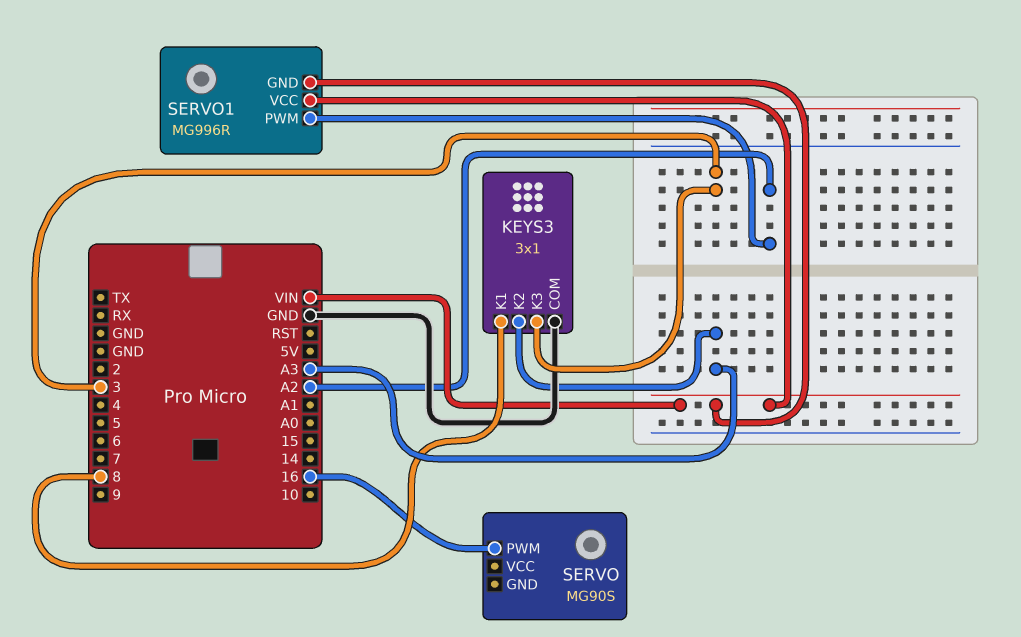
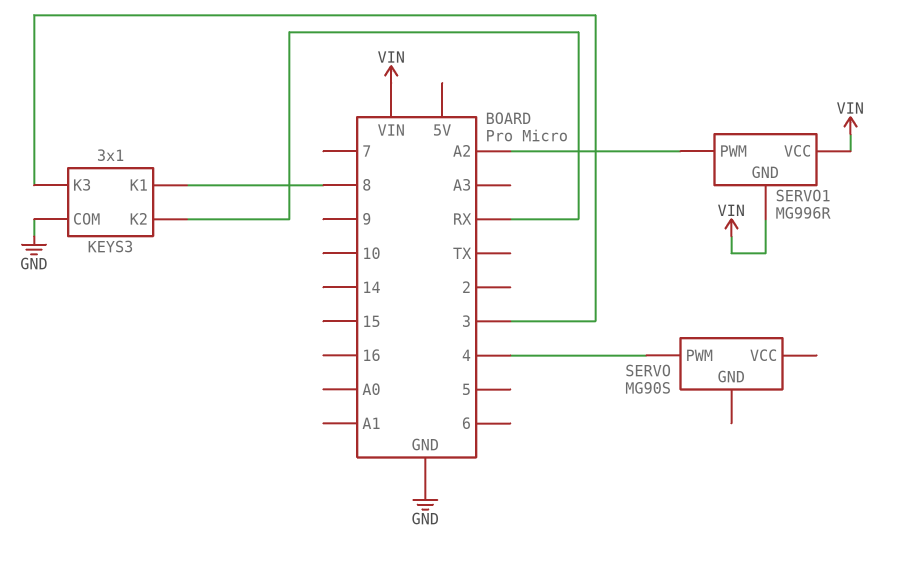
KEYS3 pin K2: A3 -> RX
SERVO pin PWM: 16 -> 4

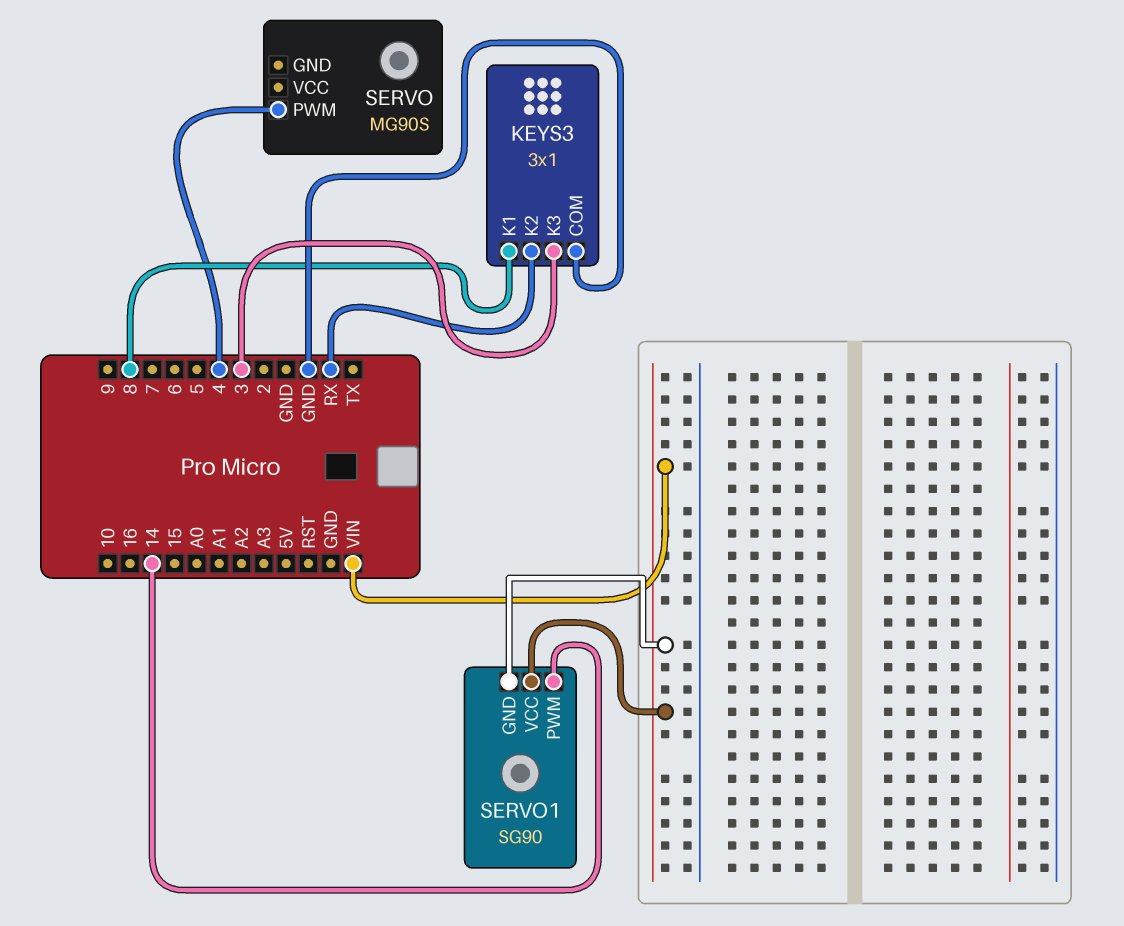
SERVO1: MG996R -> SG90
SERVO1 pin PWM: A2 -> 14

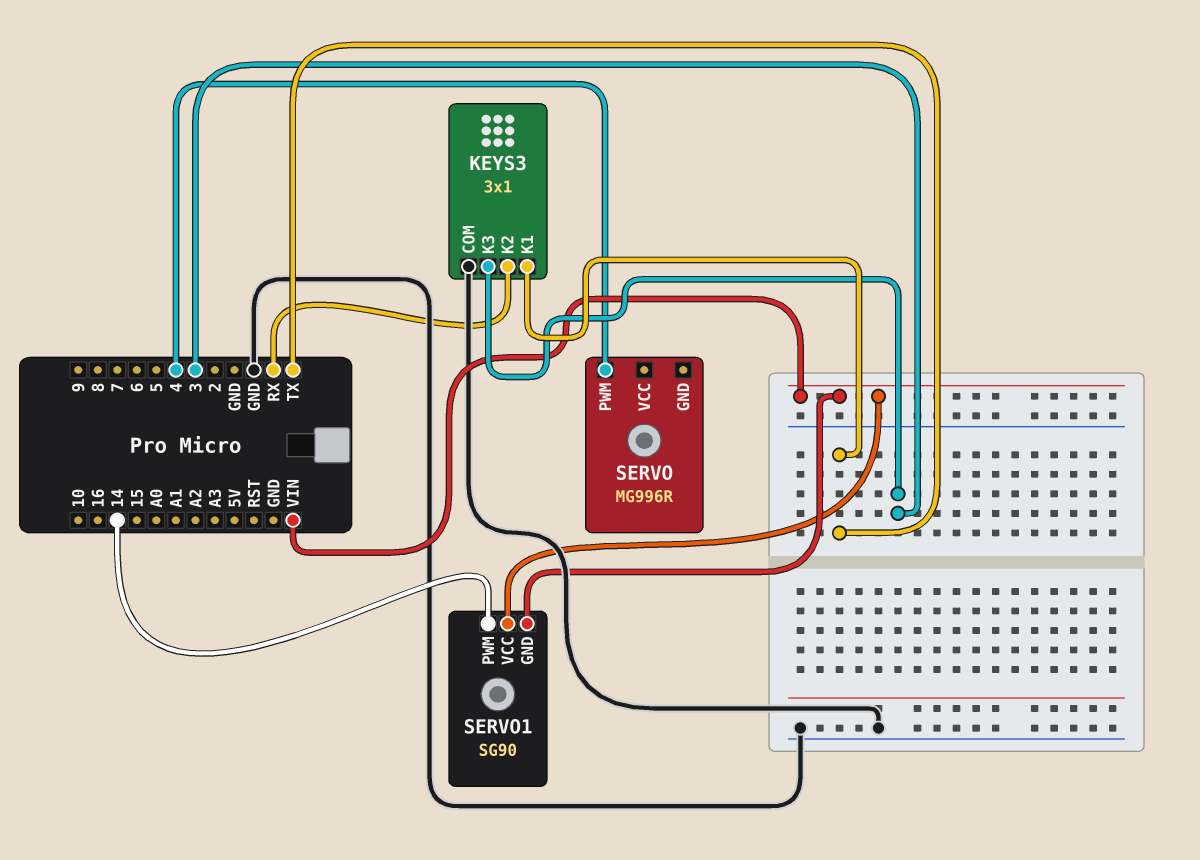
KEYS3 pin K1: 8 -> TX
SERVO: MG90S -> MG996R

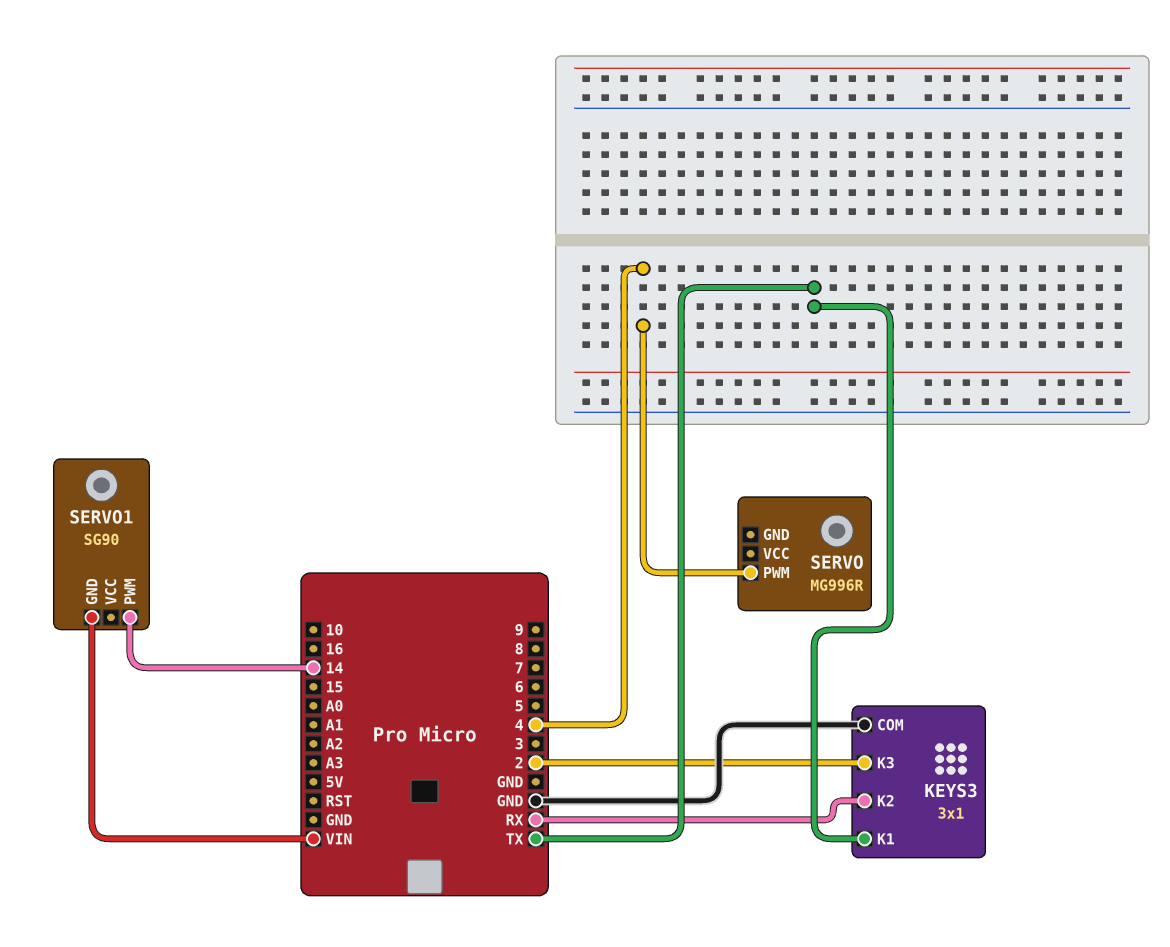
KEYS3 pin K3: 3 -> 2
SERVO1 pin VCC: VIN -> none

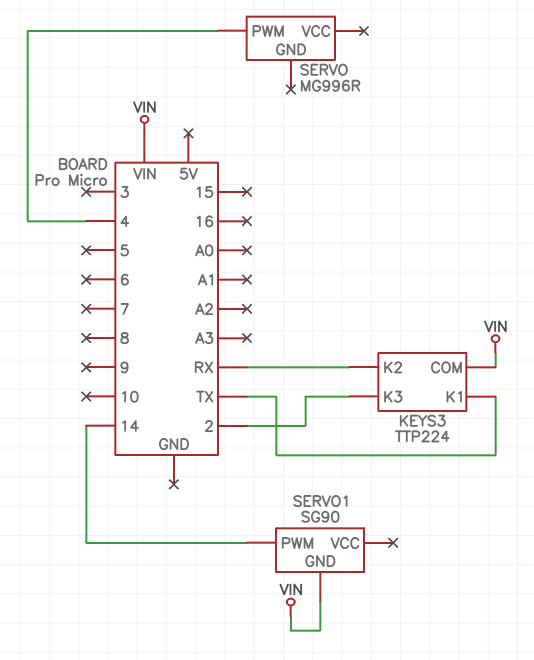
KEYS3: 3x1 -> TTP224
KEYS3 pin COM: GND -> VIN

